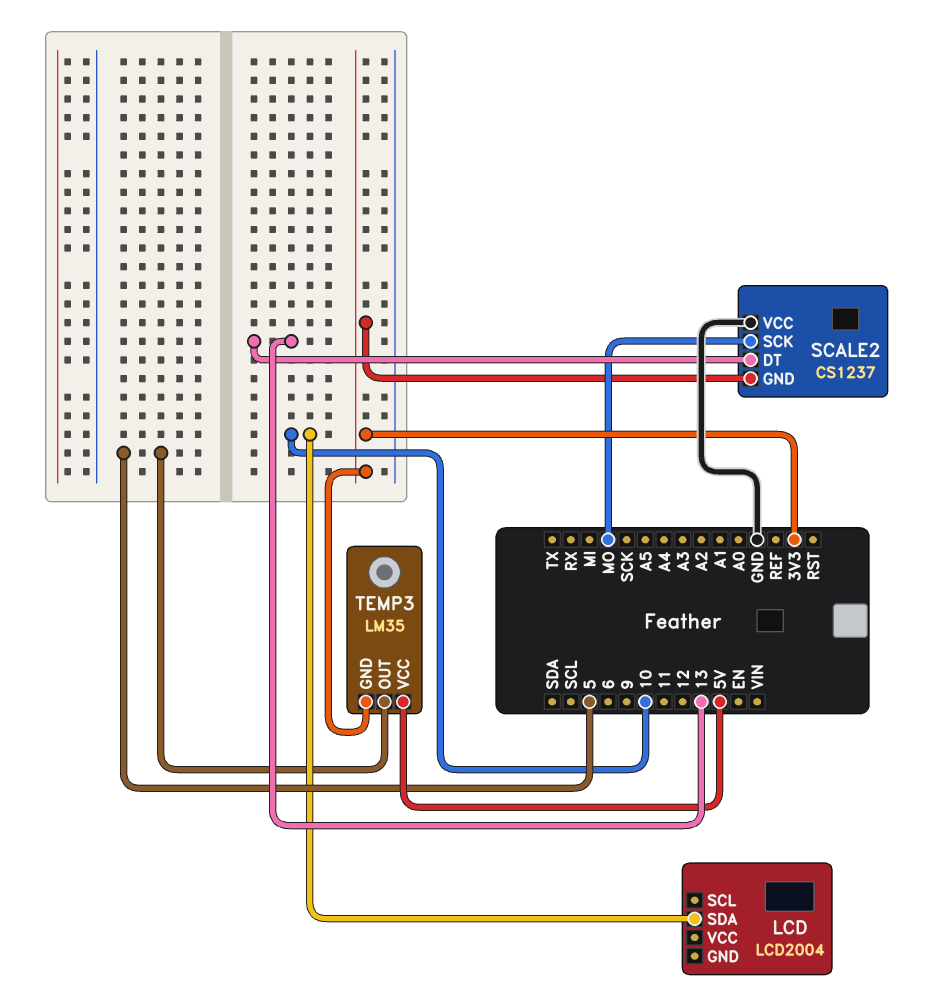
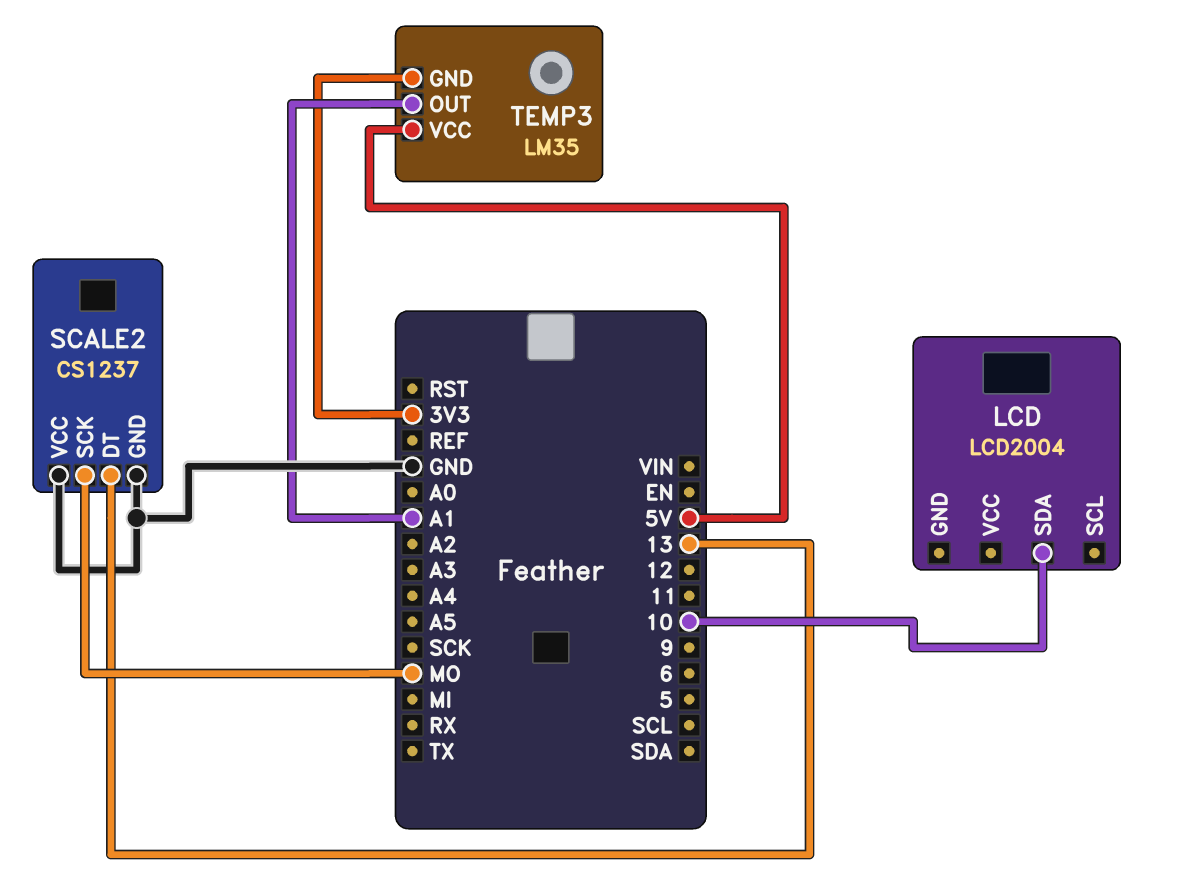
SCALE2 pin GND: 3V3 -> GND
TEMP3 pin OUT: 5 -> A1

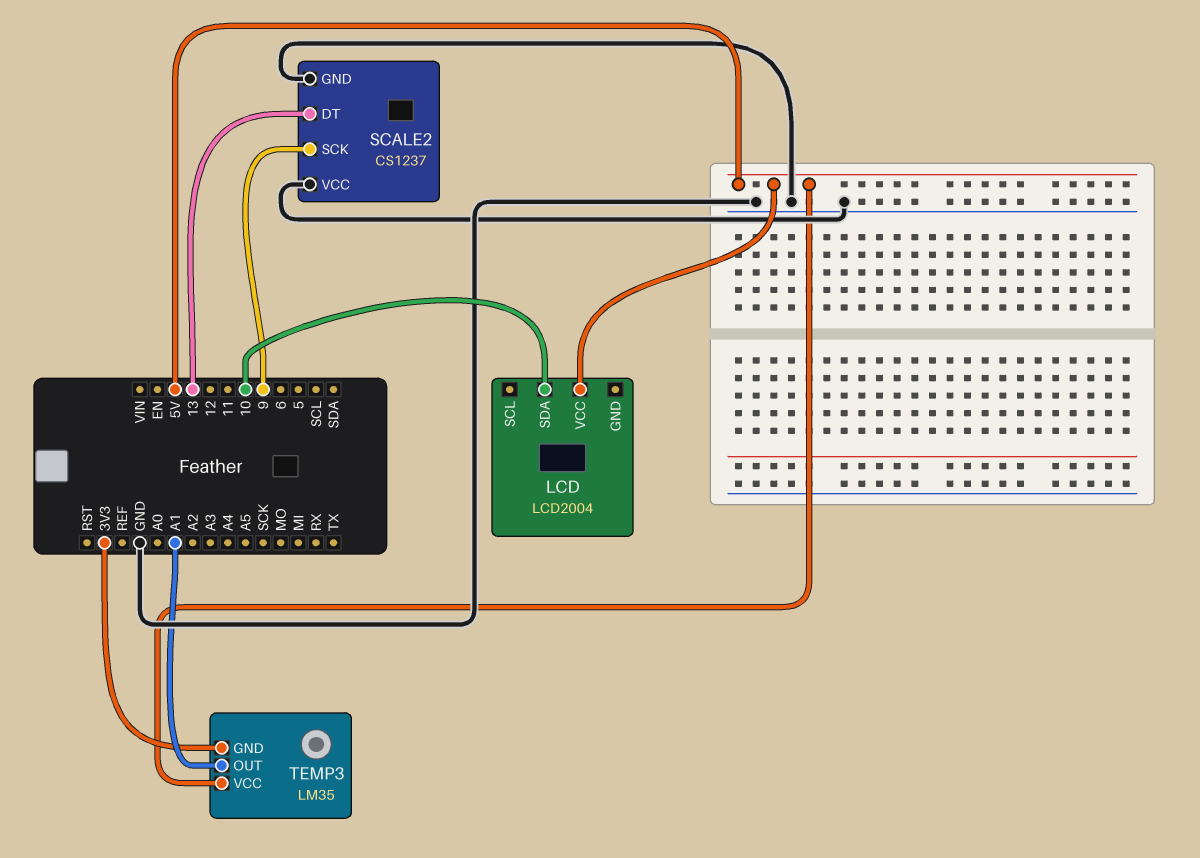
LCD pin VCC: none -> 5V
SCALE2 pin SCK: MO -> 9

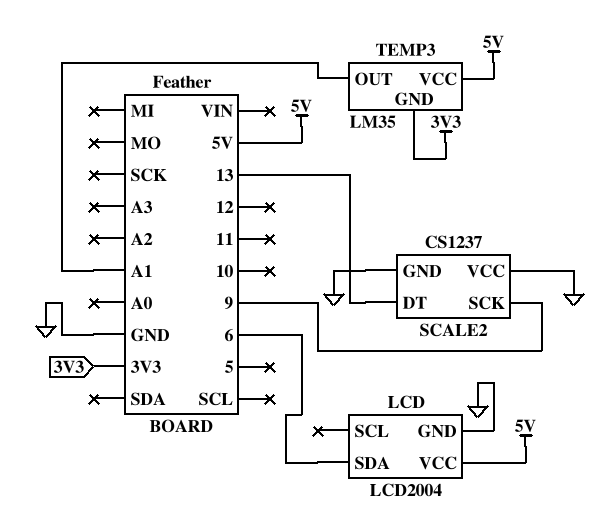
LCD pin GND: none -> GND
LCD pin SDA: 10 -> 6

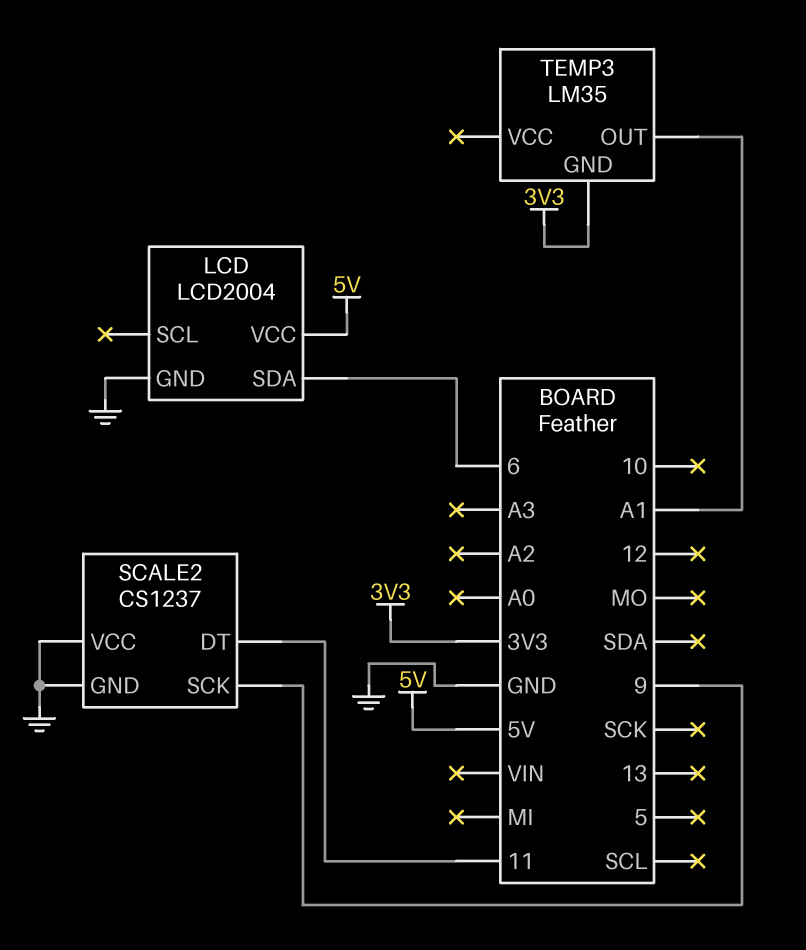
SCALE2 pin DT: 13 -> 11
TEMP3 pin VCC: 5V -> none

